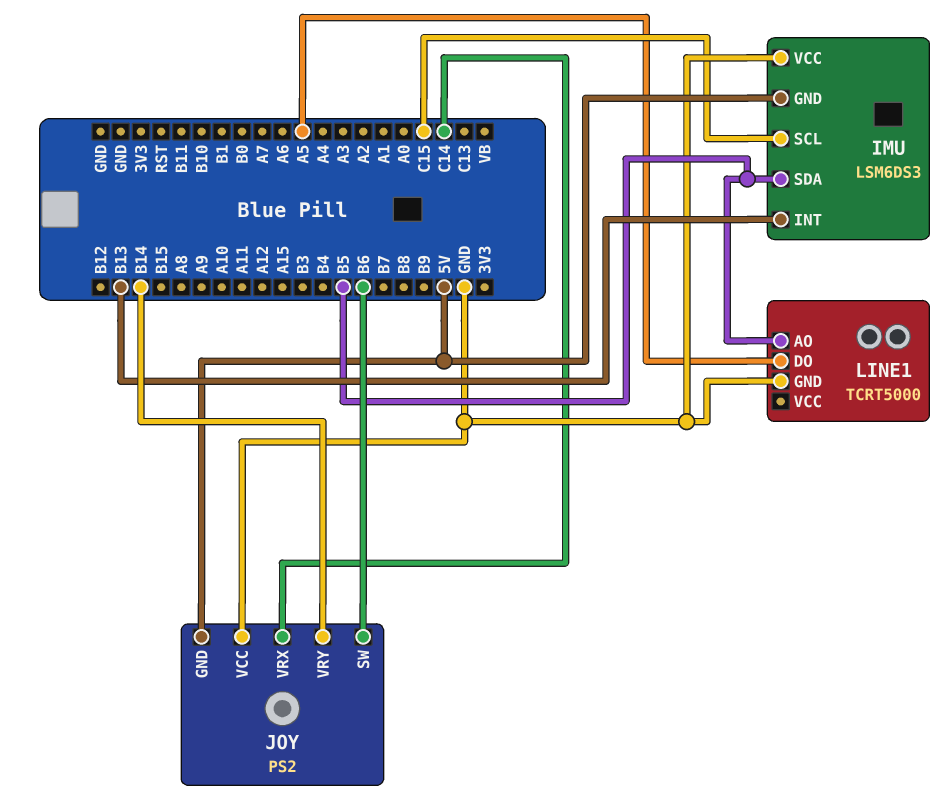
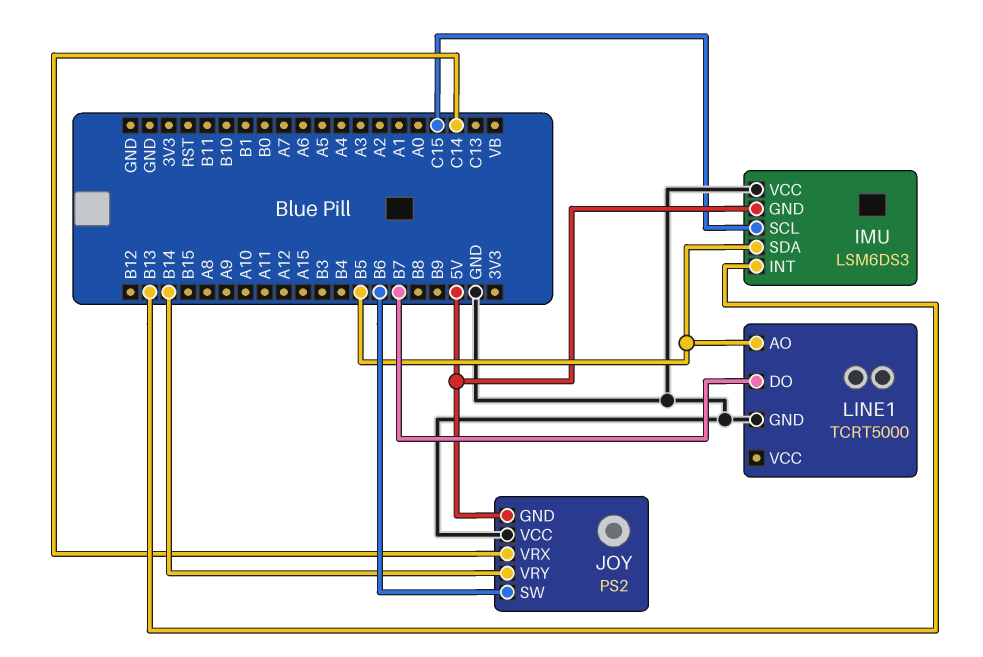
LINE1 pin DO: A5 -> B7

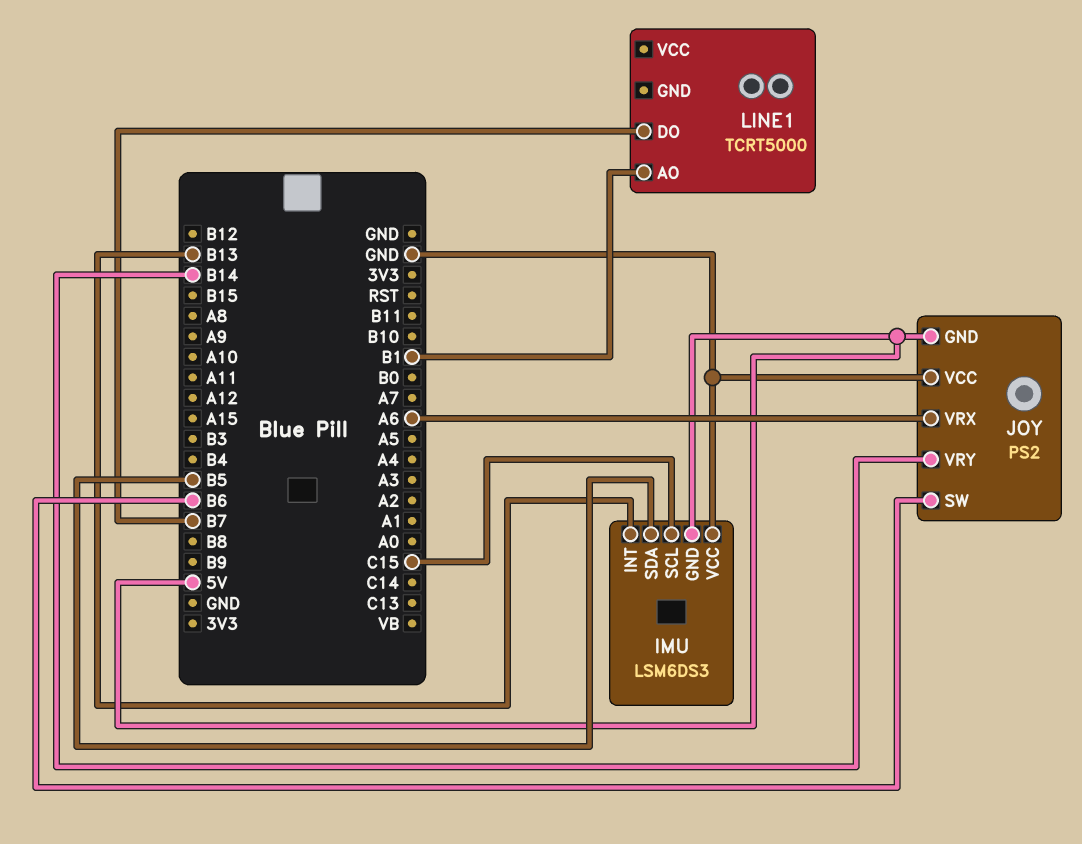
JOY pin VRX: C14 -> A6
LINE1 pin AO: B5 -> B1
LINE1 pin GND: GND -> none

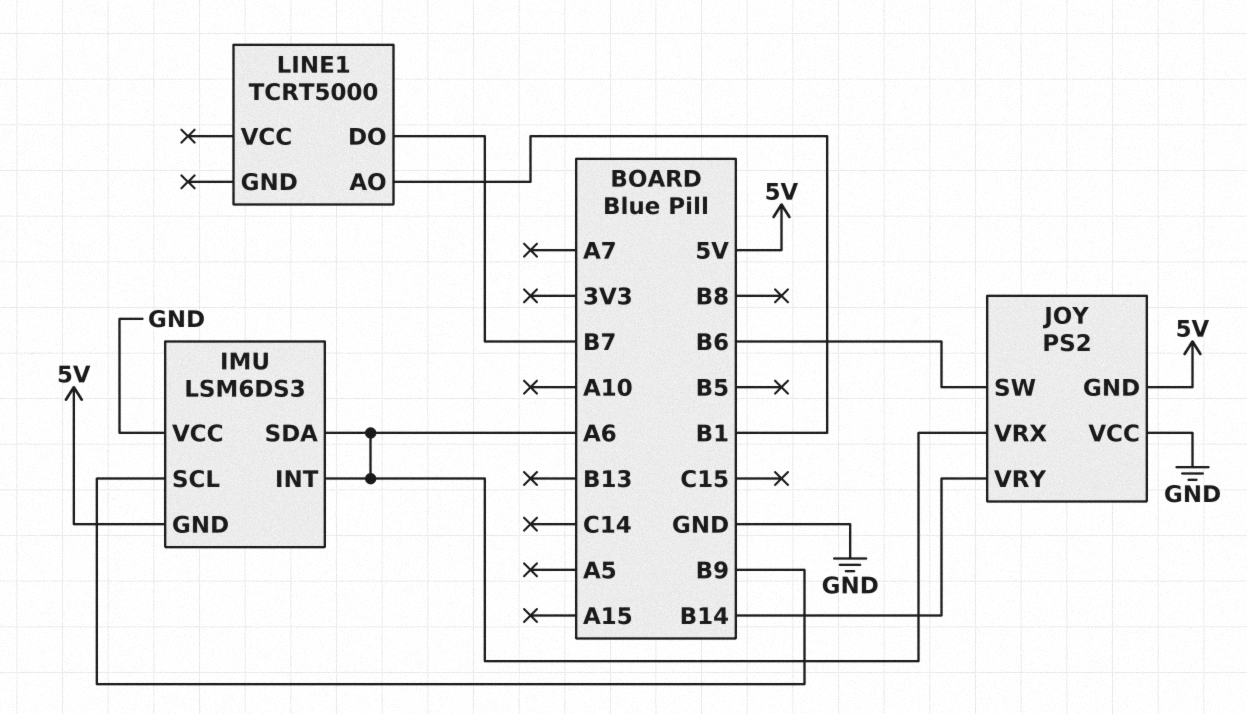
IMU pin INT: B13 -> A6
IMU pin SCL: C15 -> B9
IMU pin SDA: B5 -> A6

